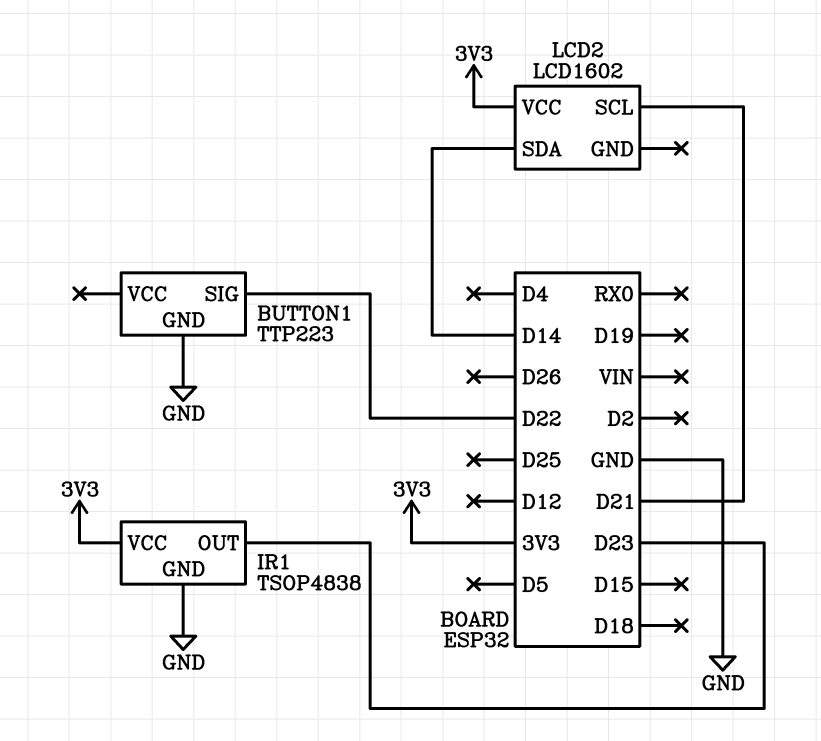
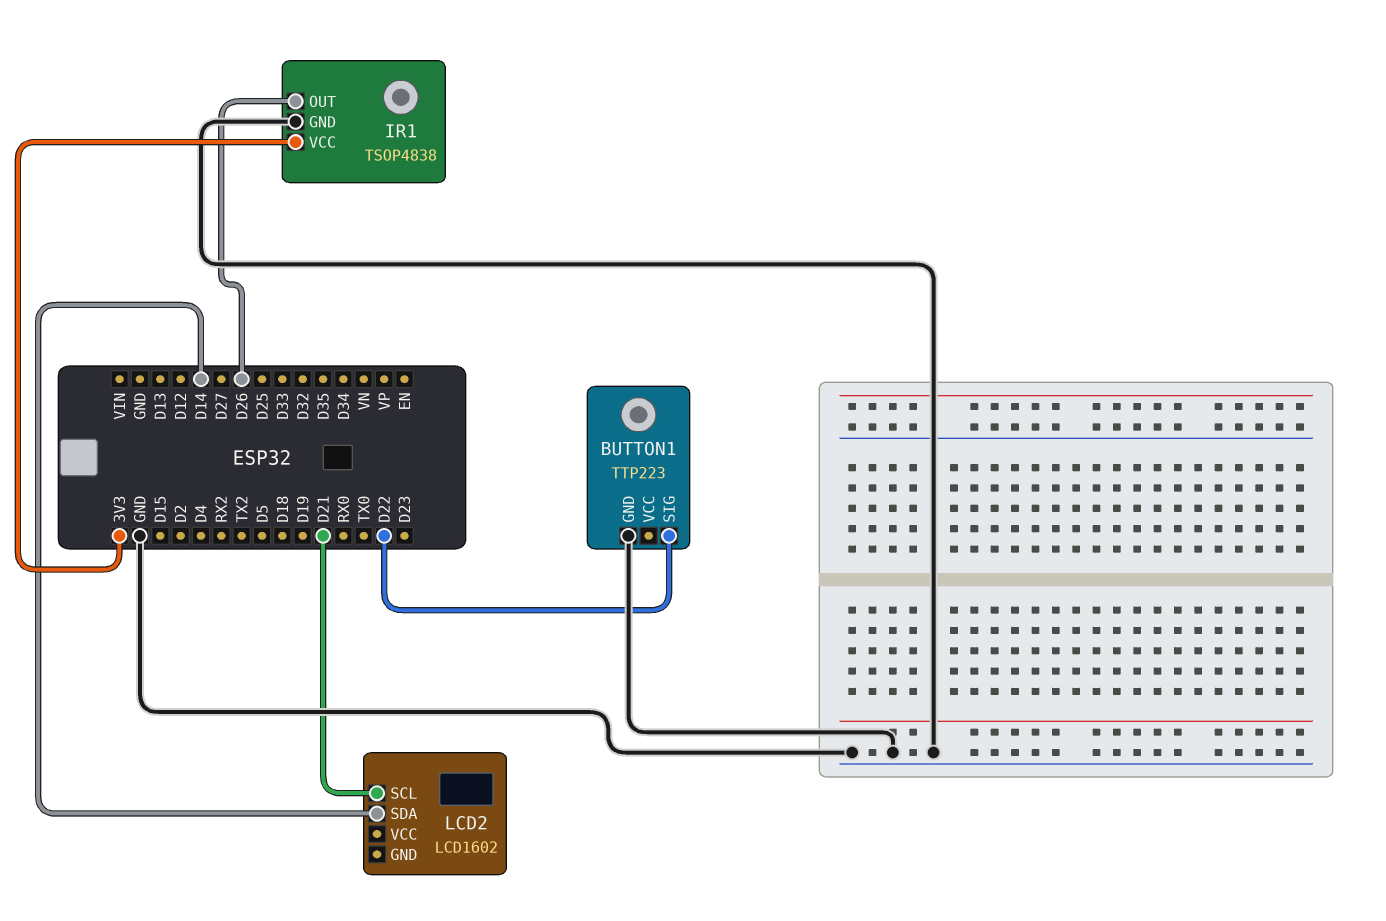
IR1 pin OUT: D23 -> D26
LCD2 pin VCC: 3V3 -> none

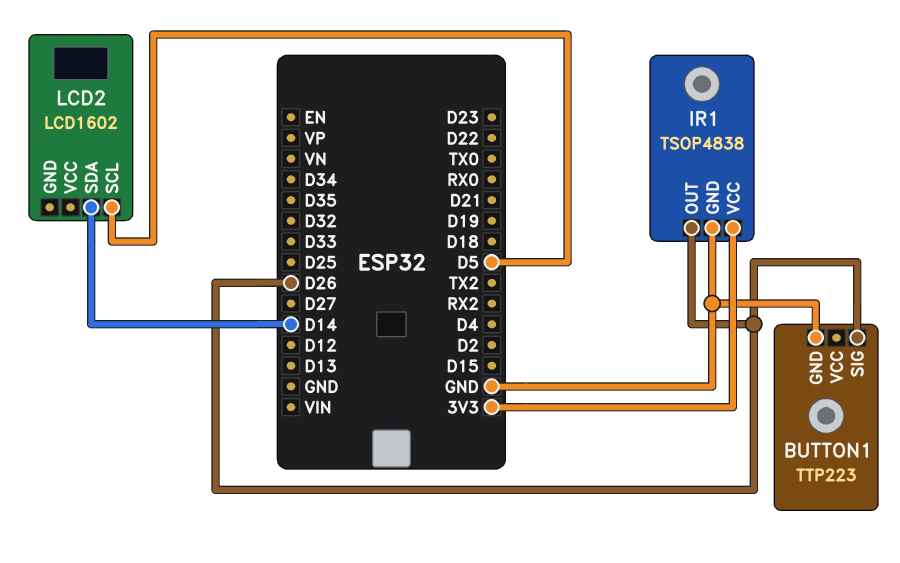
BUTTON1 pin SIG: D22 -> D26
LCD2 pin SCL: D21 -> D5

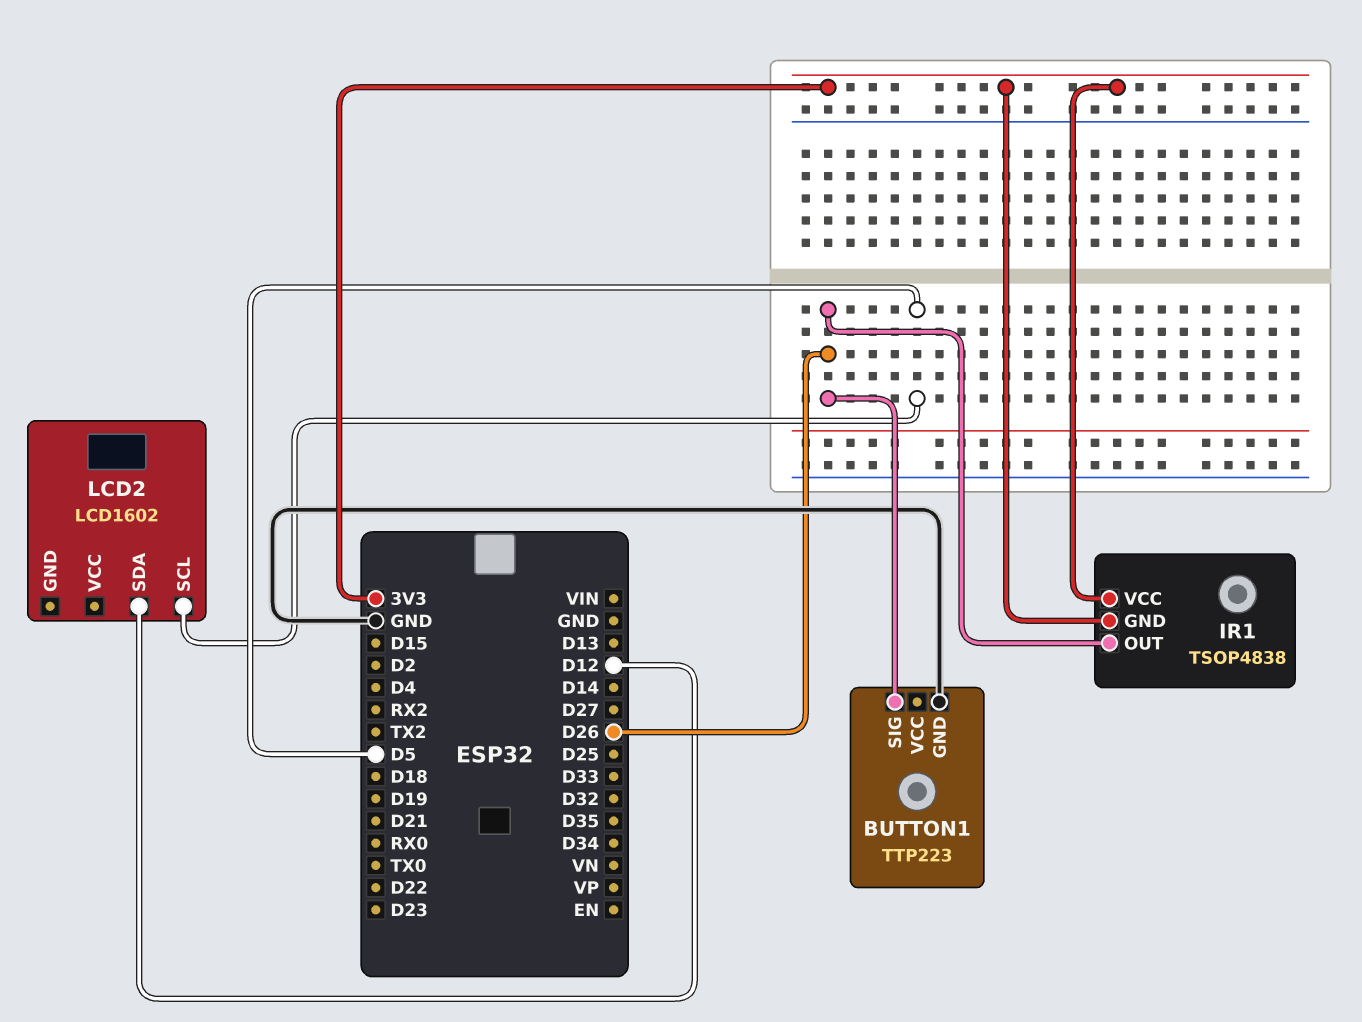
IR1 pin GND: GND -> 3V3
LCD2 pin SDA: D14 -> D12

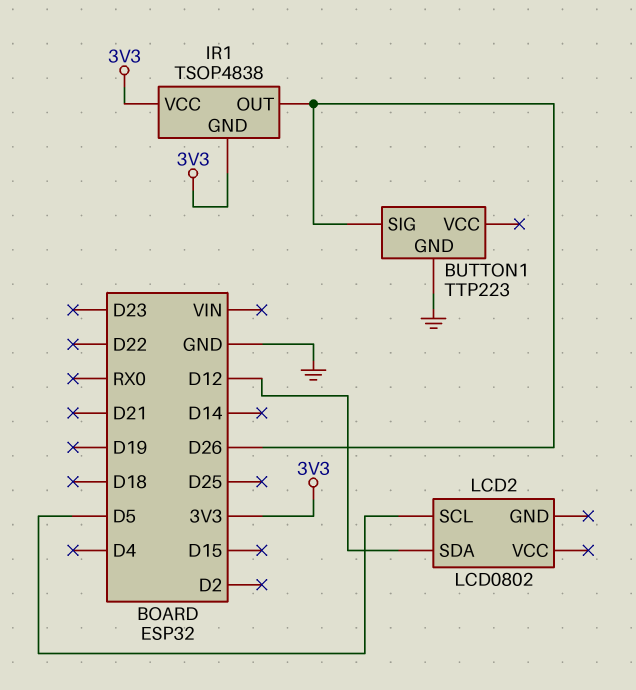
LCD2: LCD1602 -> LCD0802

